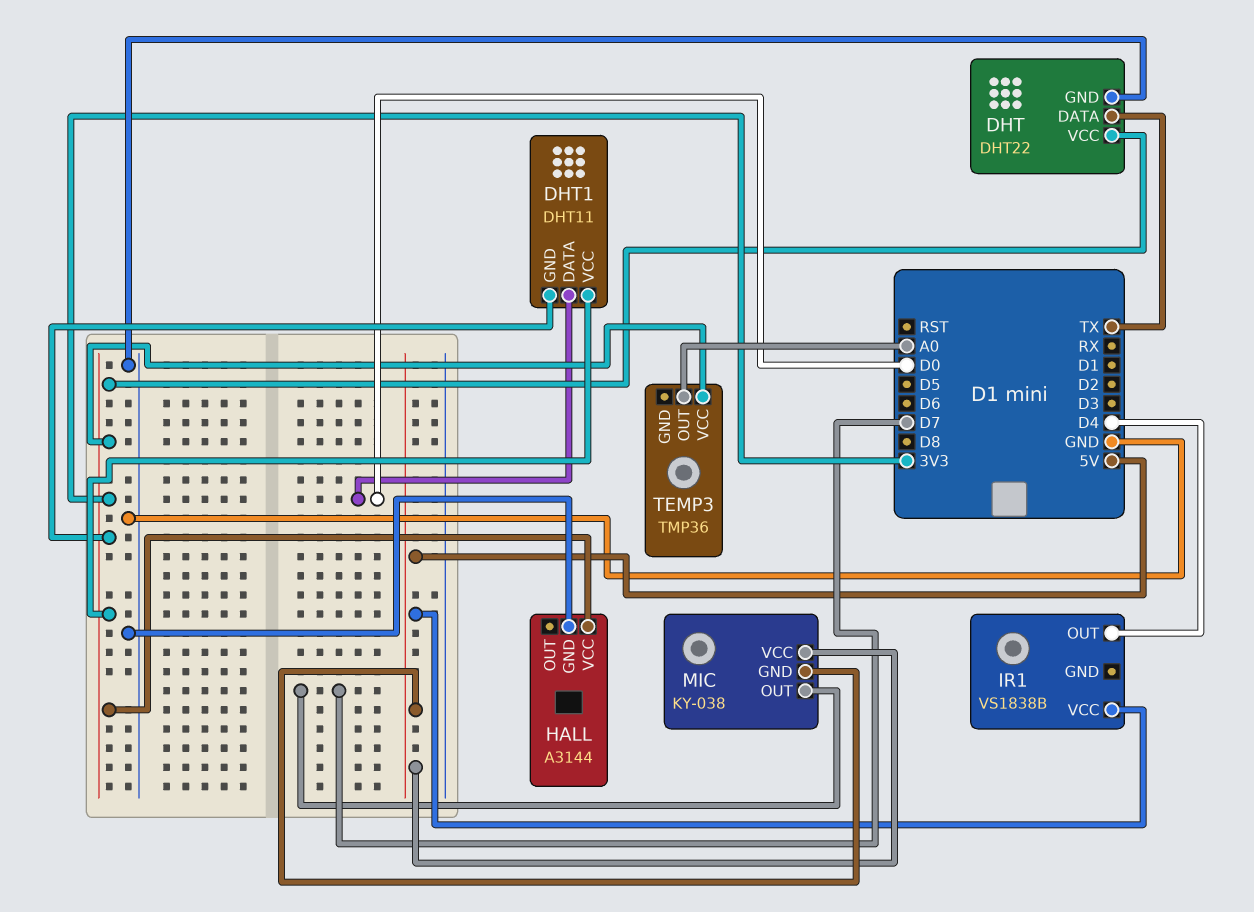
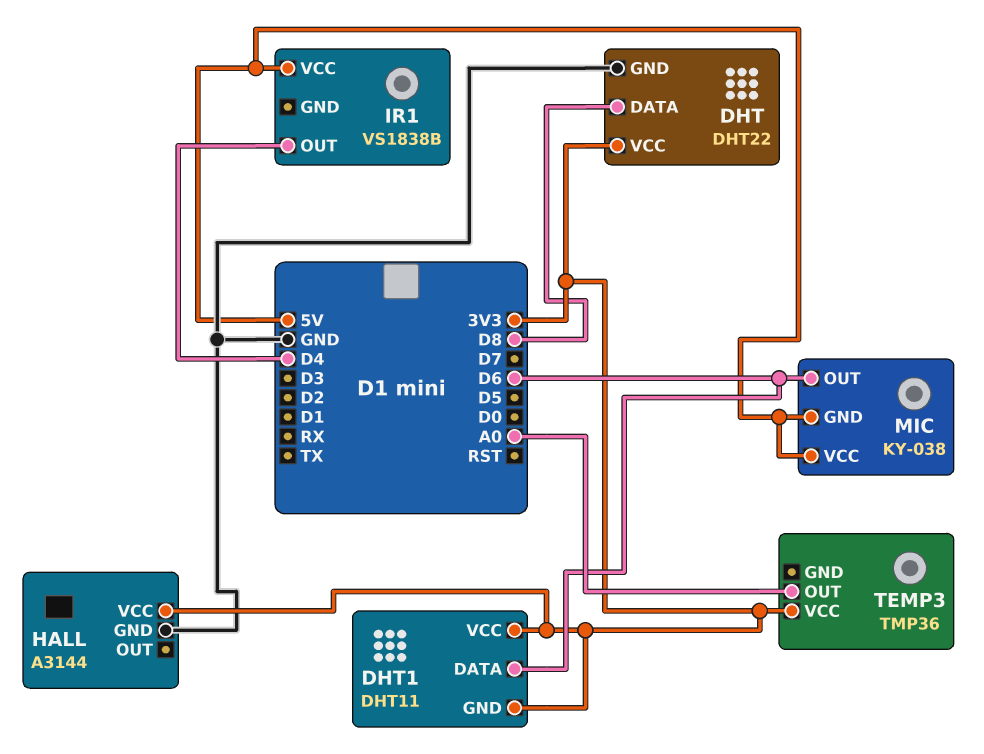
DHT pin DATA: TX -> D8
DHT1 pin DATA: D0 -> D6
MIC pin OUT: D7 -> D6

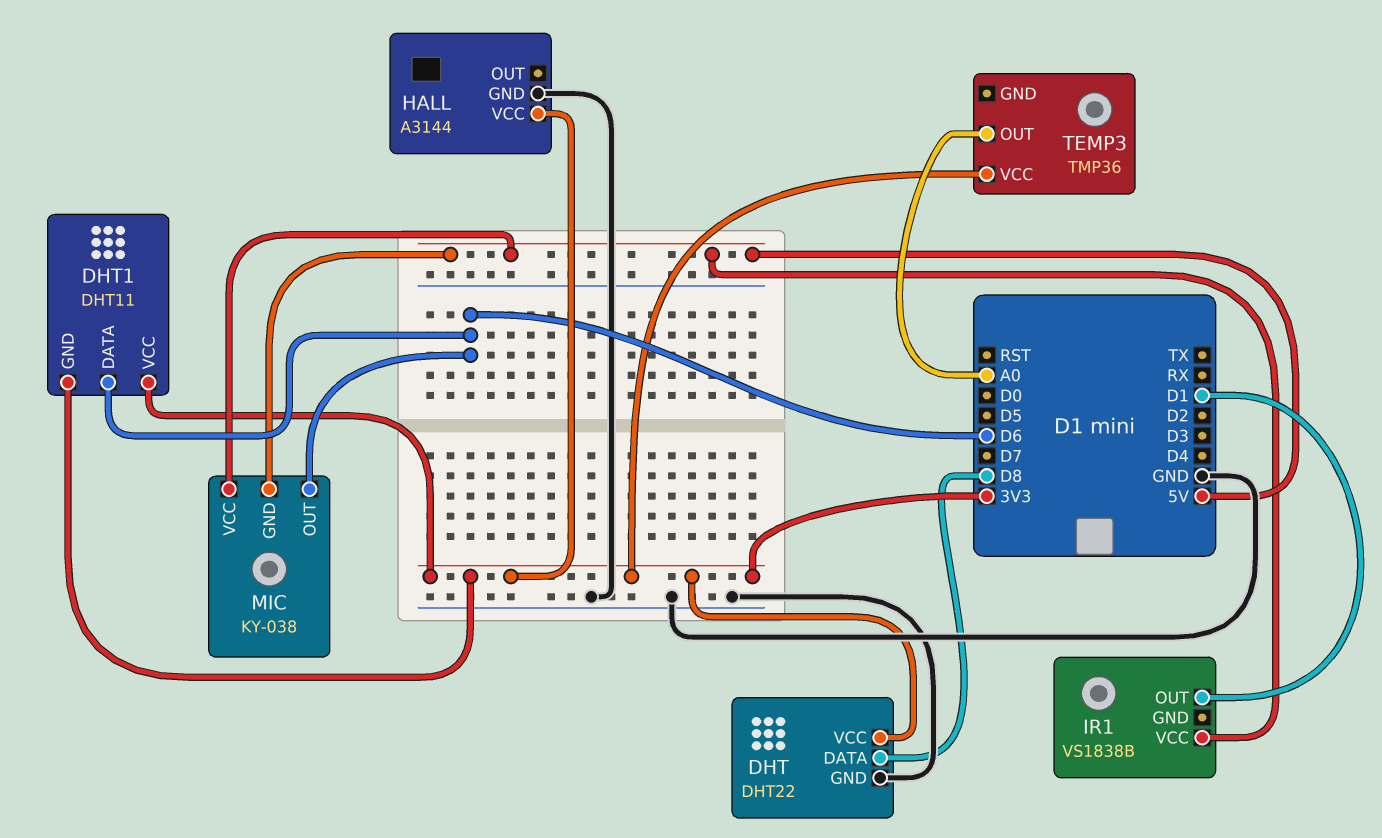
IR1 pin OUT: D4 -> D1

